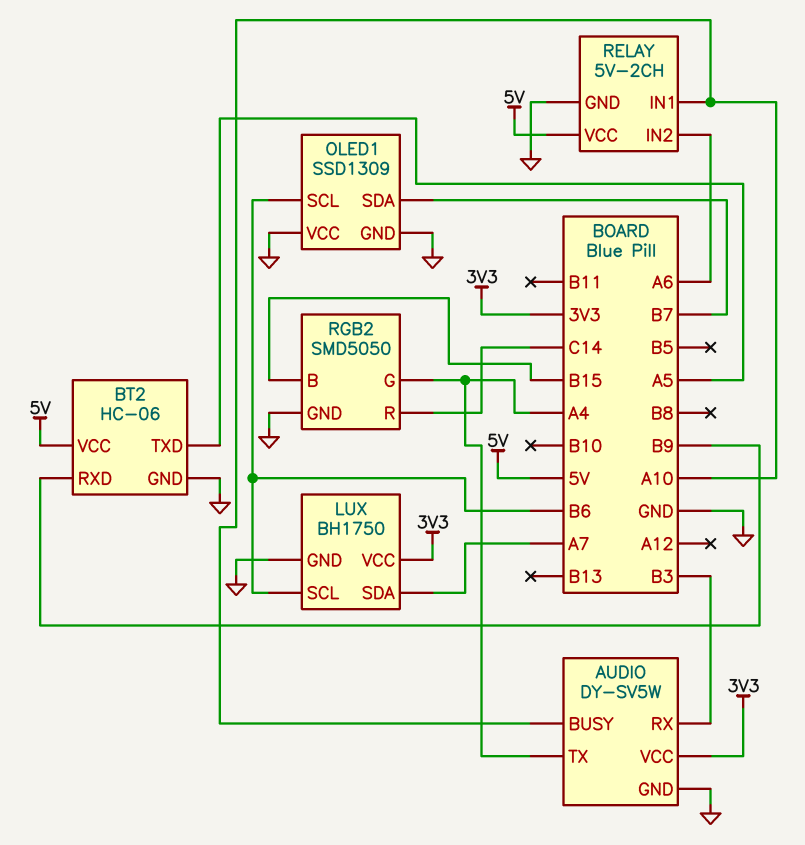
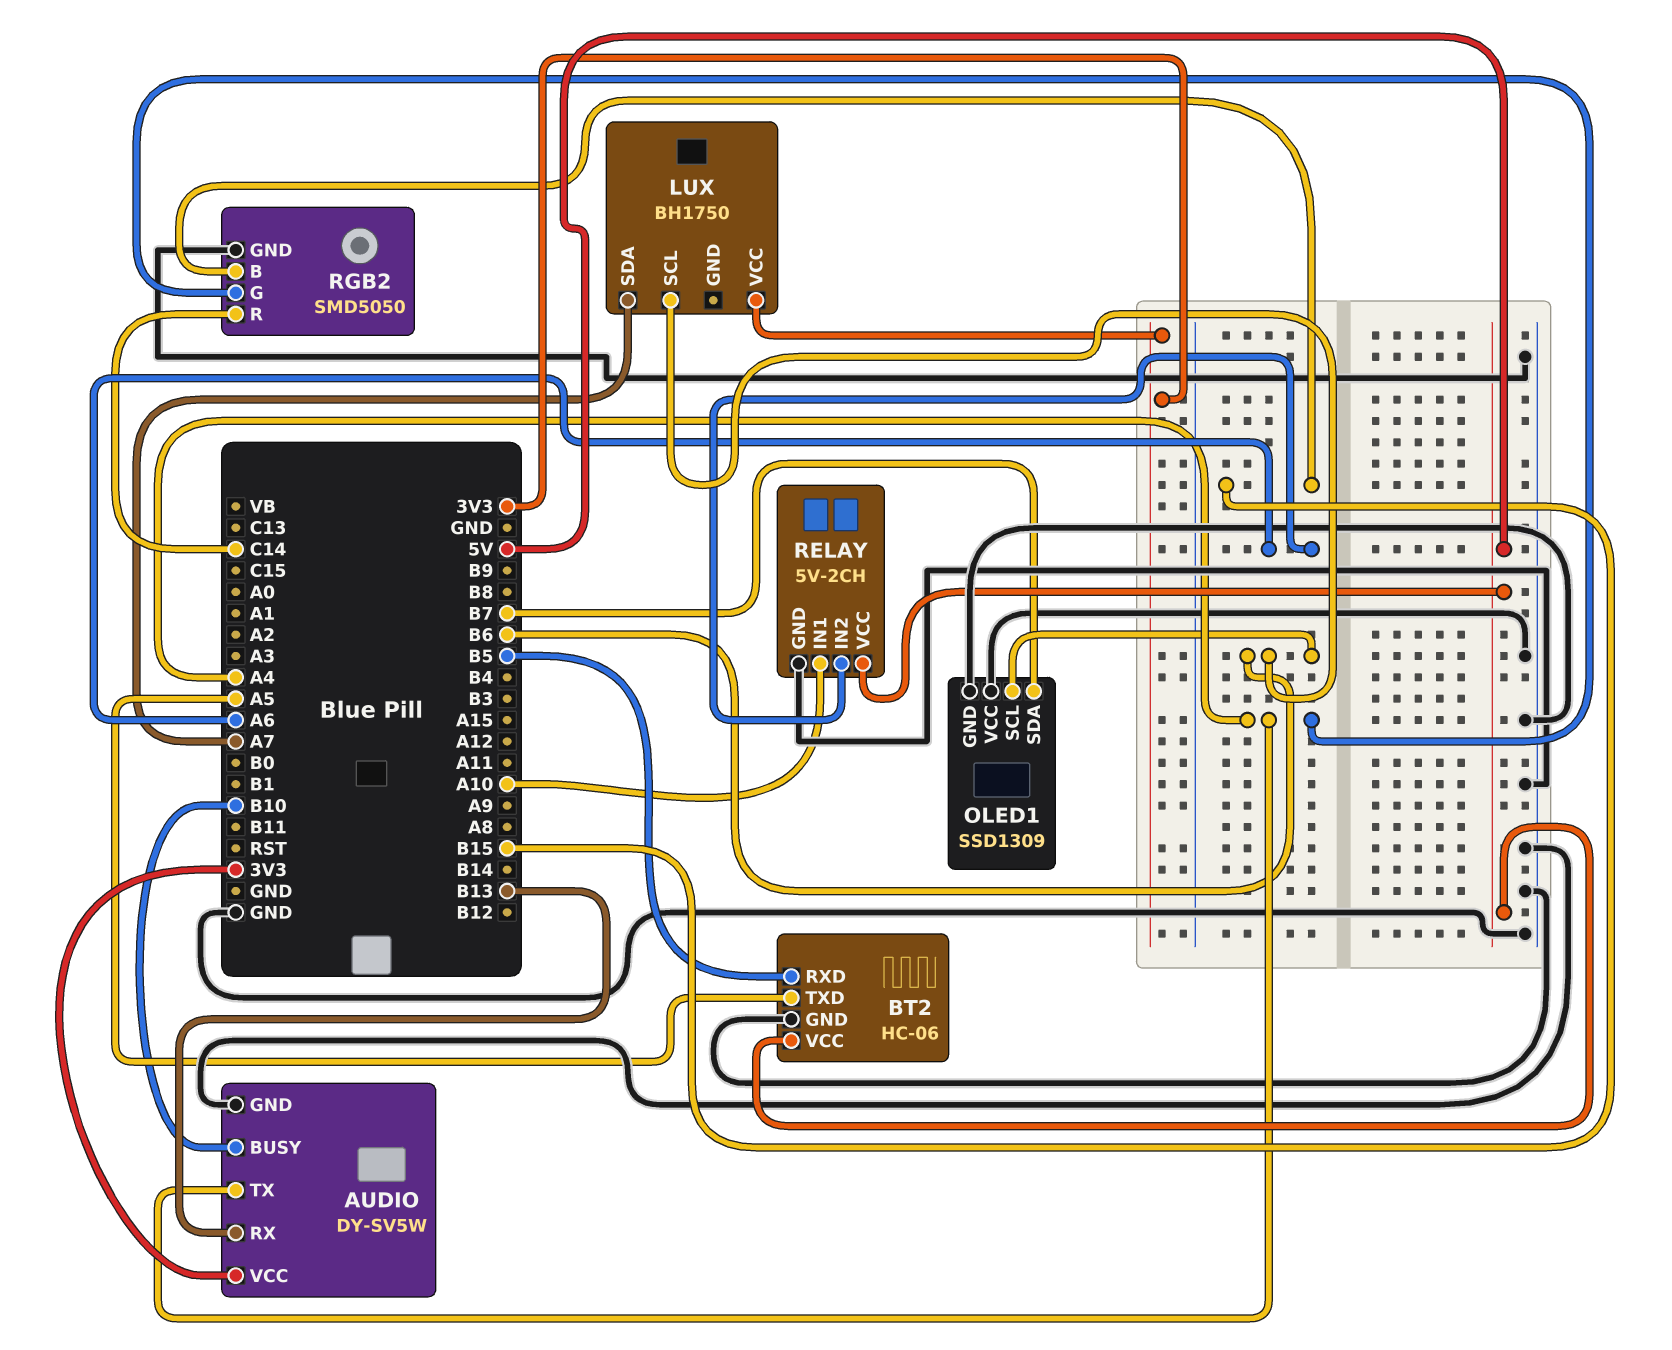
AUDIO pin BUSY: A10 -> B10
AUDIO pin RX: B3 -> B13
BT2 pin RXD: B9 -> B5
LUX pin GND: GND -> none

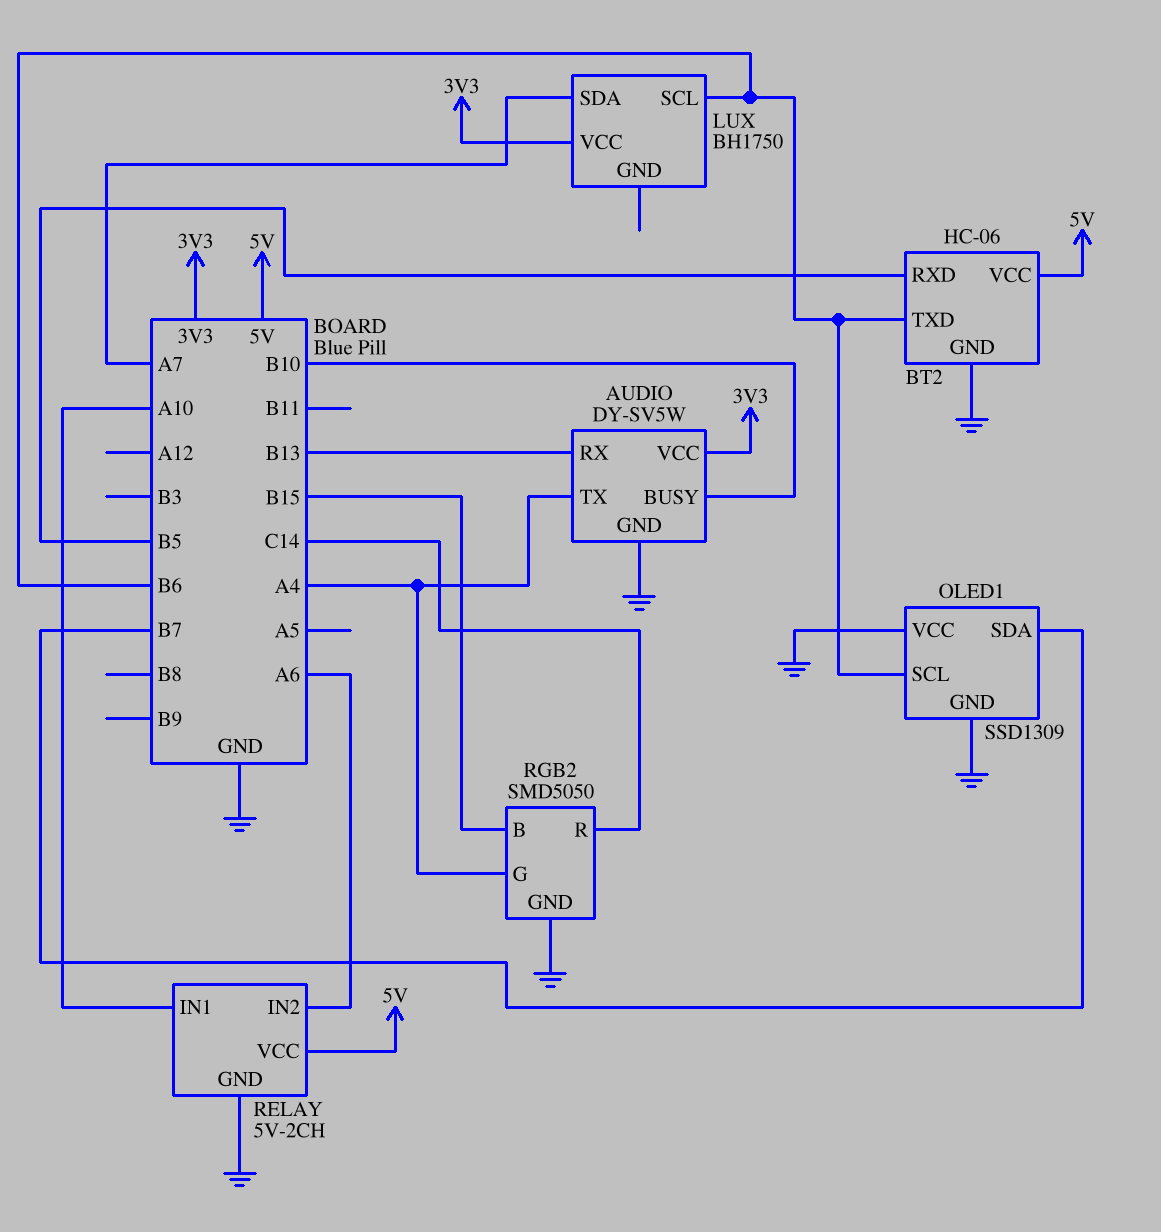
BT2 pin TXD: A5 -> B6

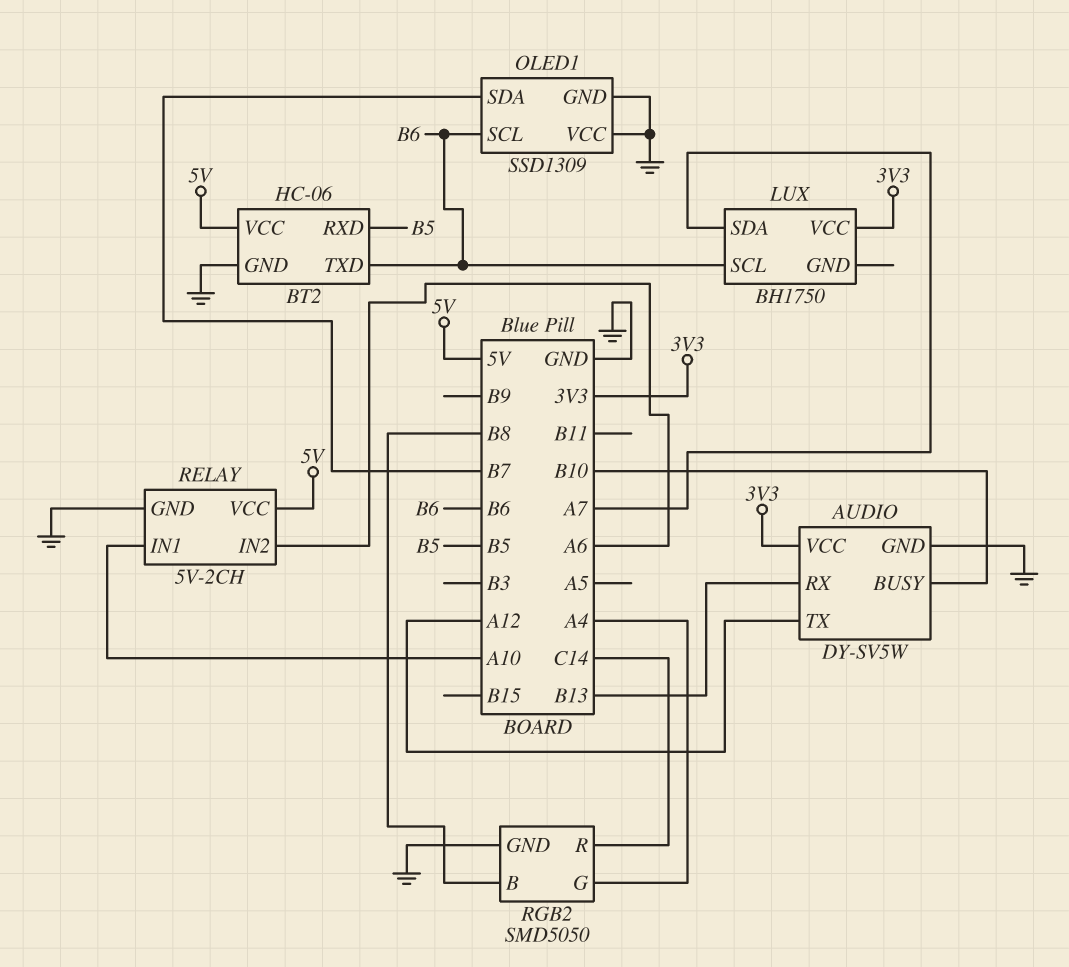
AUDIO pin TX: A4 -> A12
RGB2 pin B: B15 -> B8

